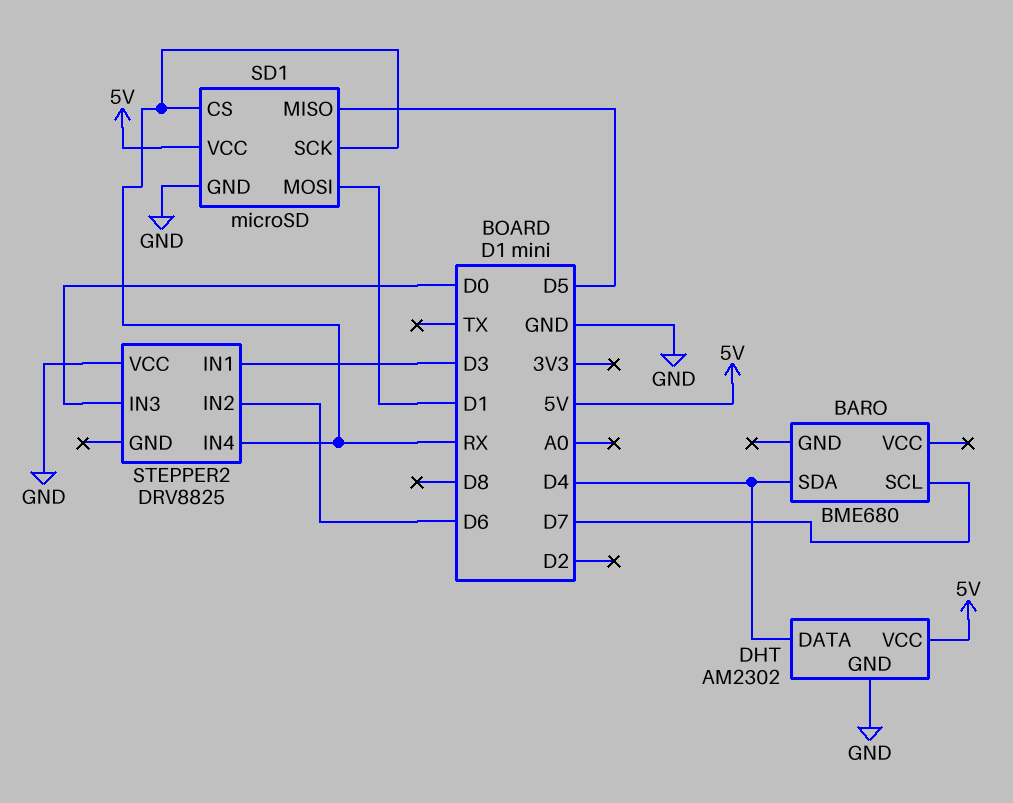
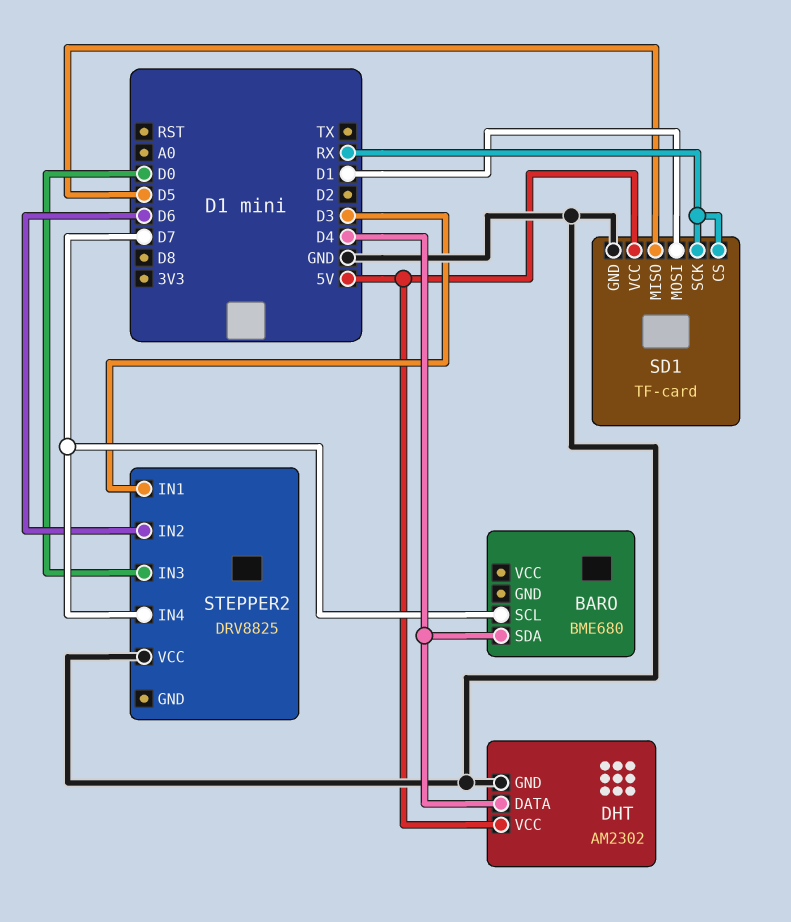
SD1: microSD -> TF-card
STEPPER2 pin IN4: RX -> D7

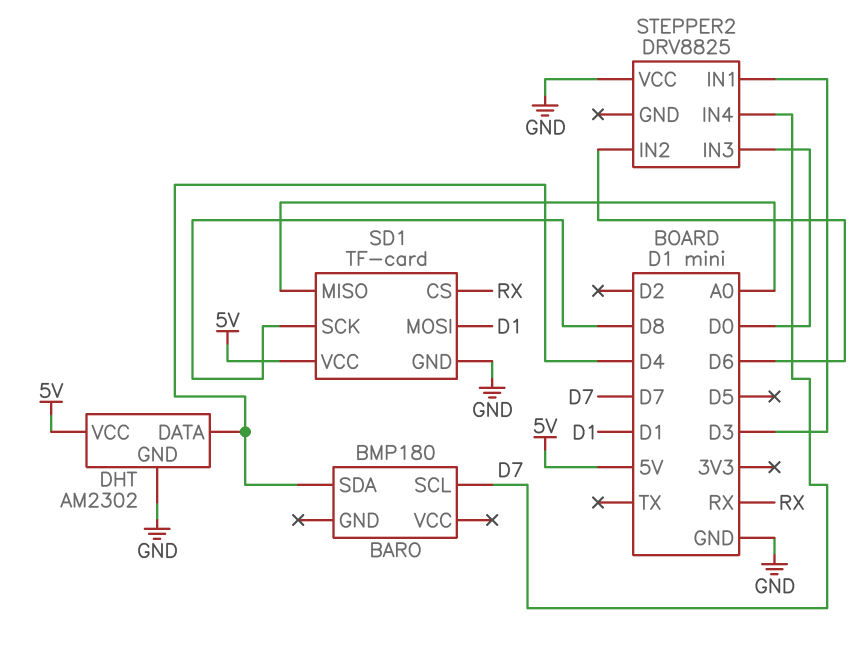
BARO: BME680 -> BMP180
SD1 pin MISO: D5 -> A0
SD1 pin SCK: RX -> D8

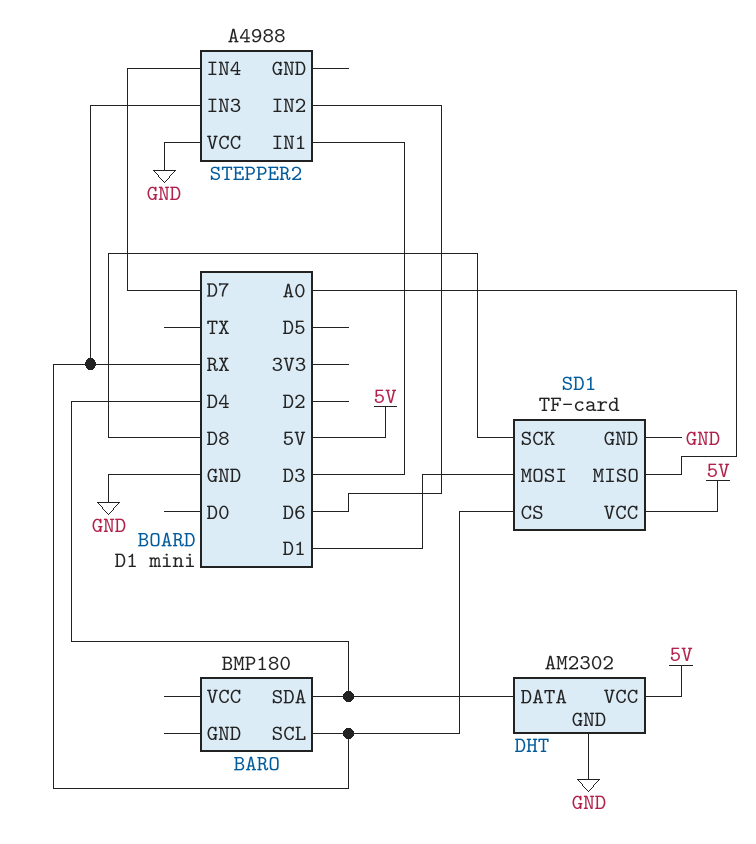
BARO pin SCL: D7 -> RX
STEPPER2: DRV8825 -> A4988
STEPPER2 pin IN3: D0 -> RX

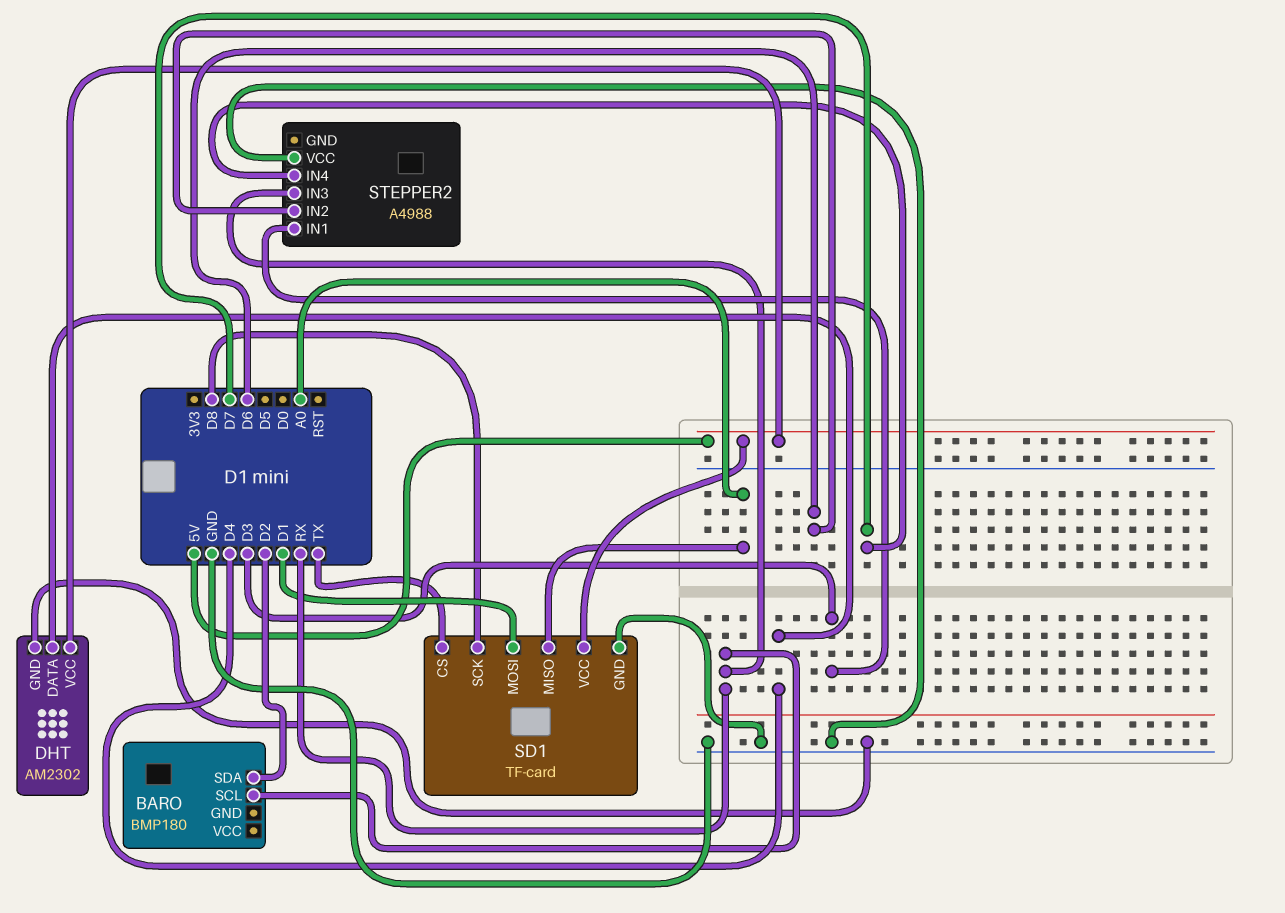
BARO pin SDA: D4 -> D2
SD1 pin CS: RX -> TX

